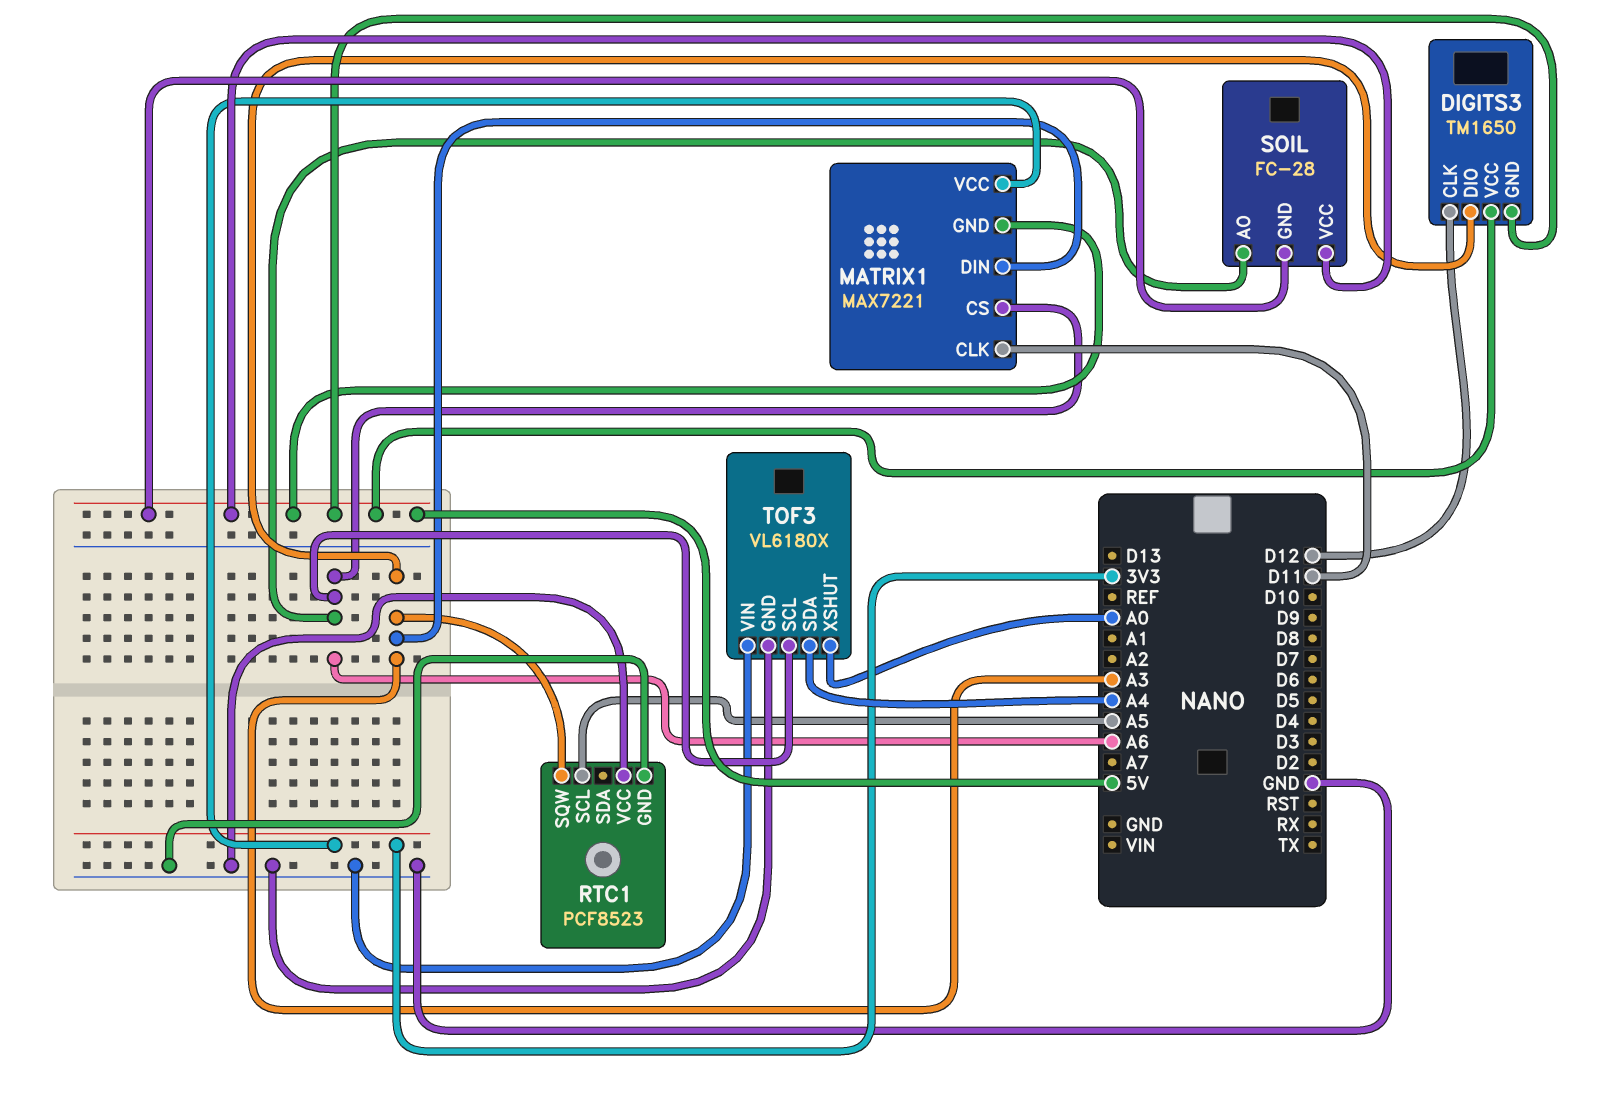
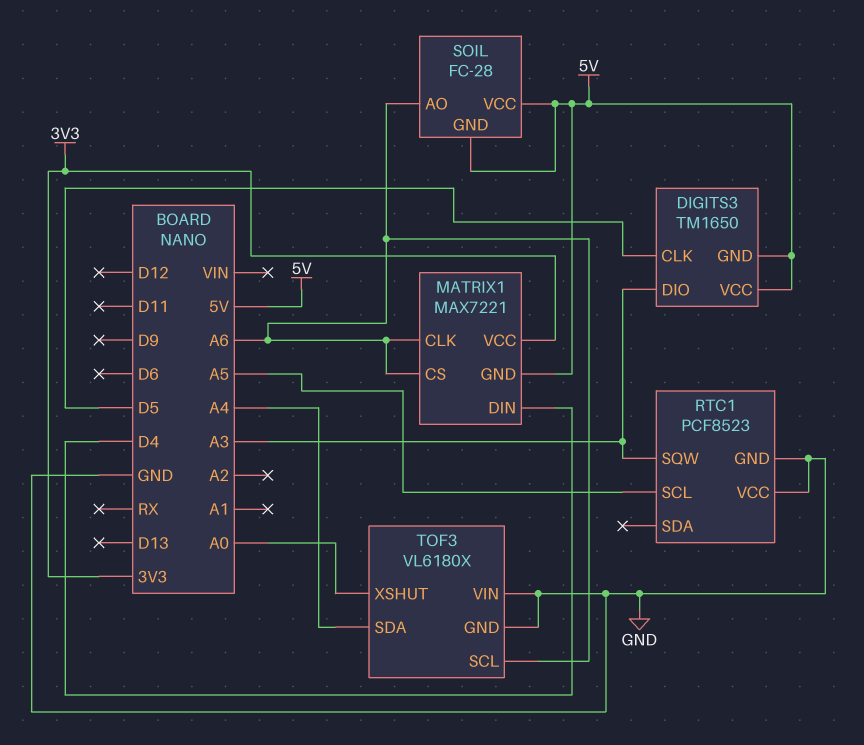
DIGITS3 pin CLK: D12 -> D5
MATRIX1 pin CLK: D11 -> A6
MATRIX1 pin DIN: A3 -> D4

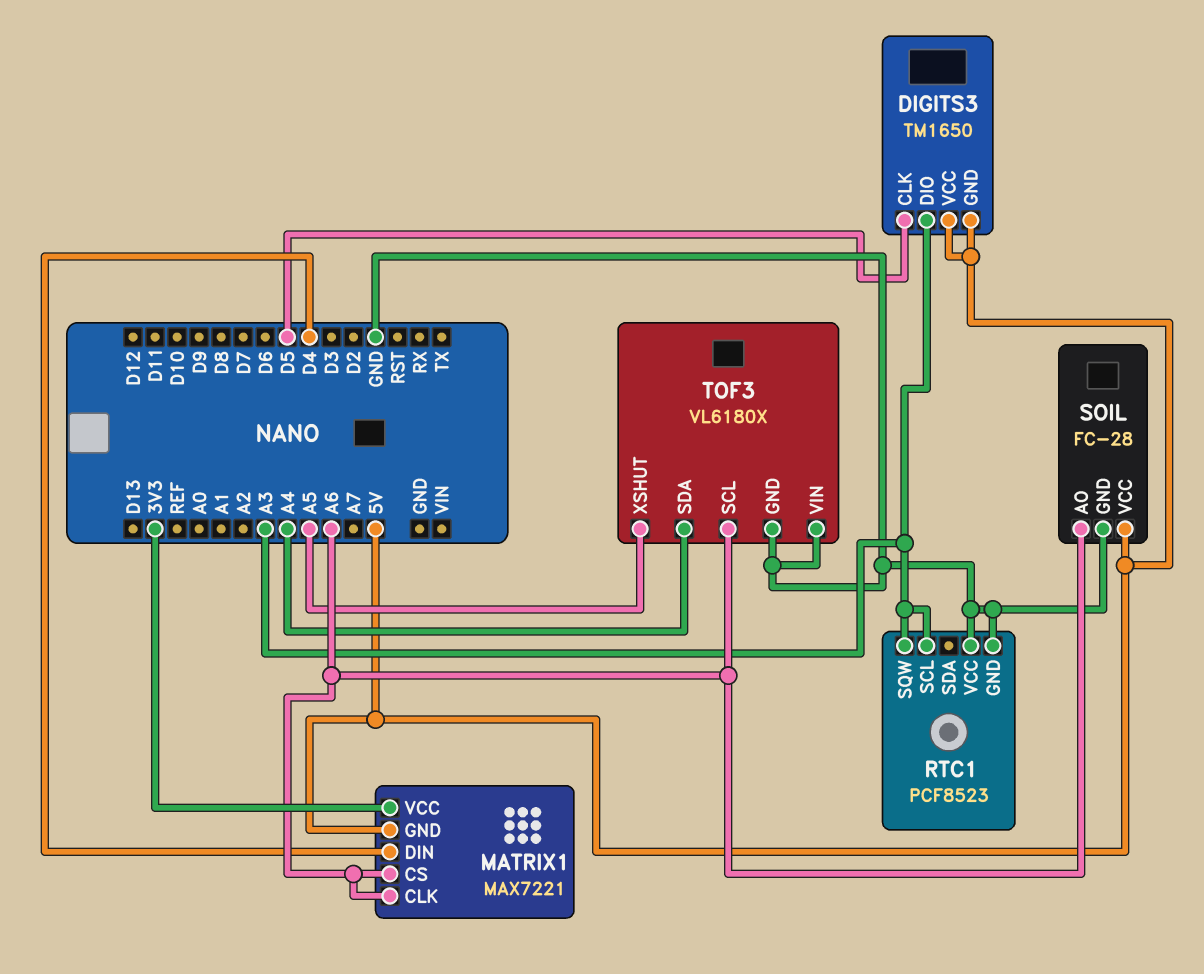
RTC1 pin SCL: A5 -> A3
SOIL pin GND: 5V -> GND
TOF3 pin XSHUT: A0 -> A5

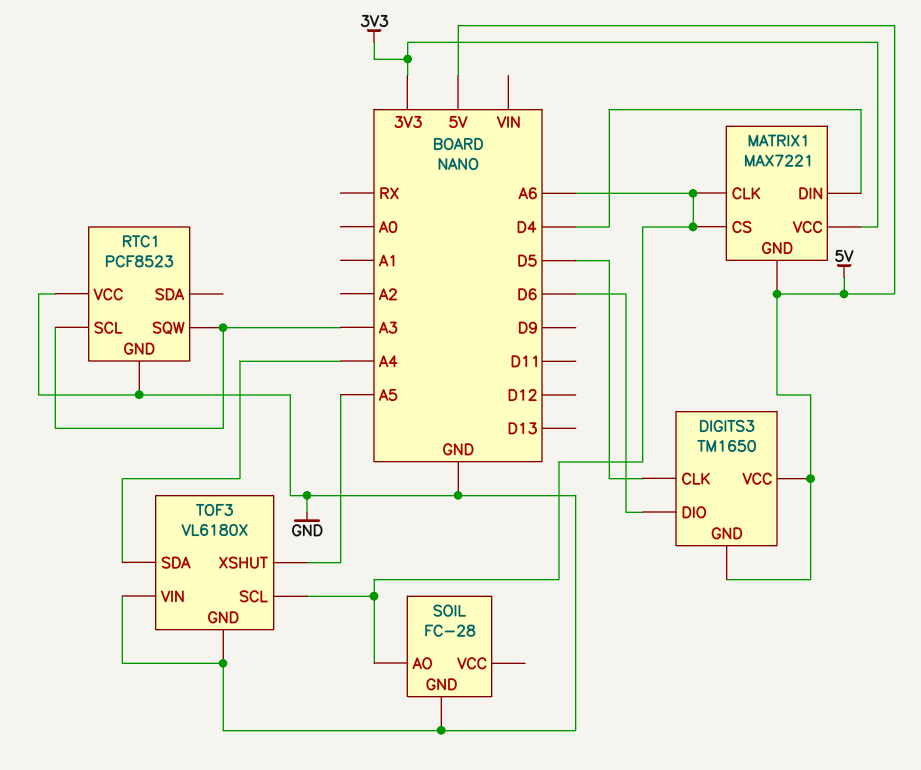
DIGITS3 pin DIO: A3 -> D6
SOIL pin VCC: 5V -> none

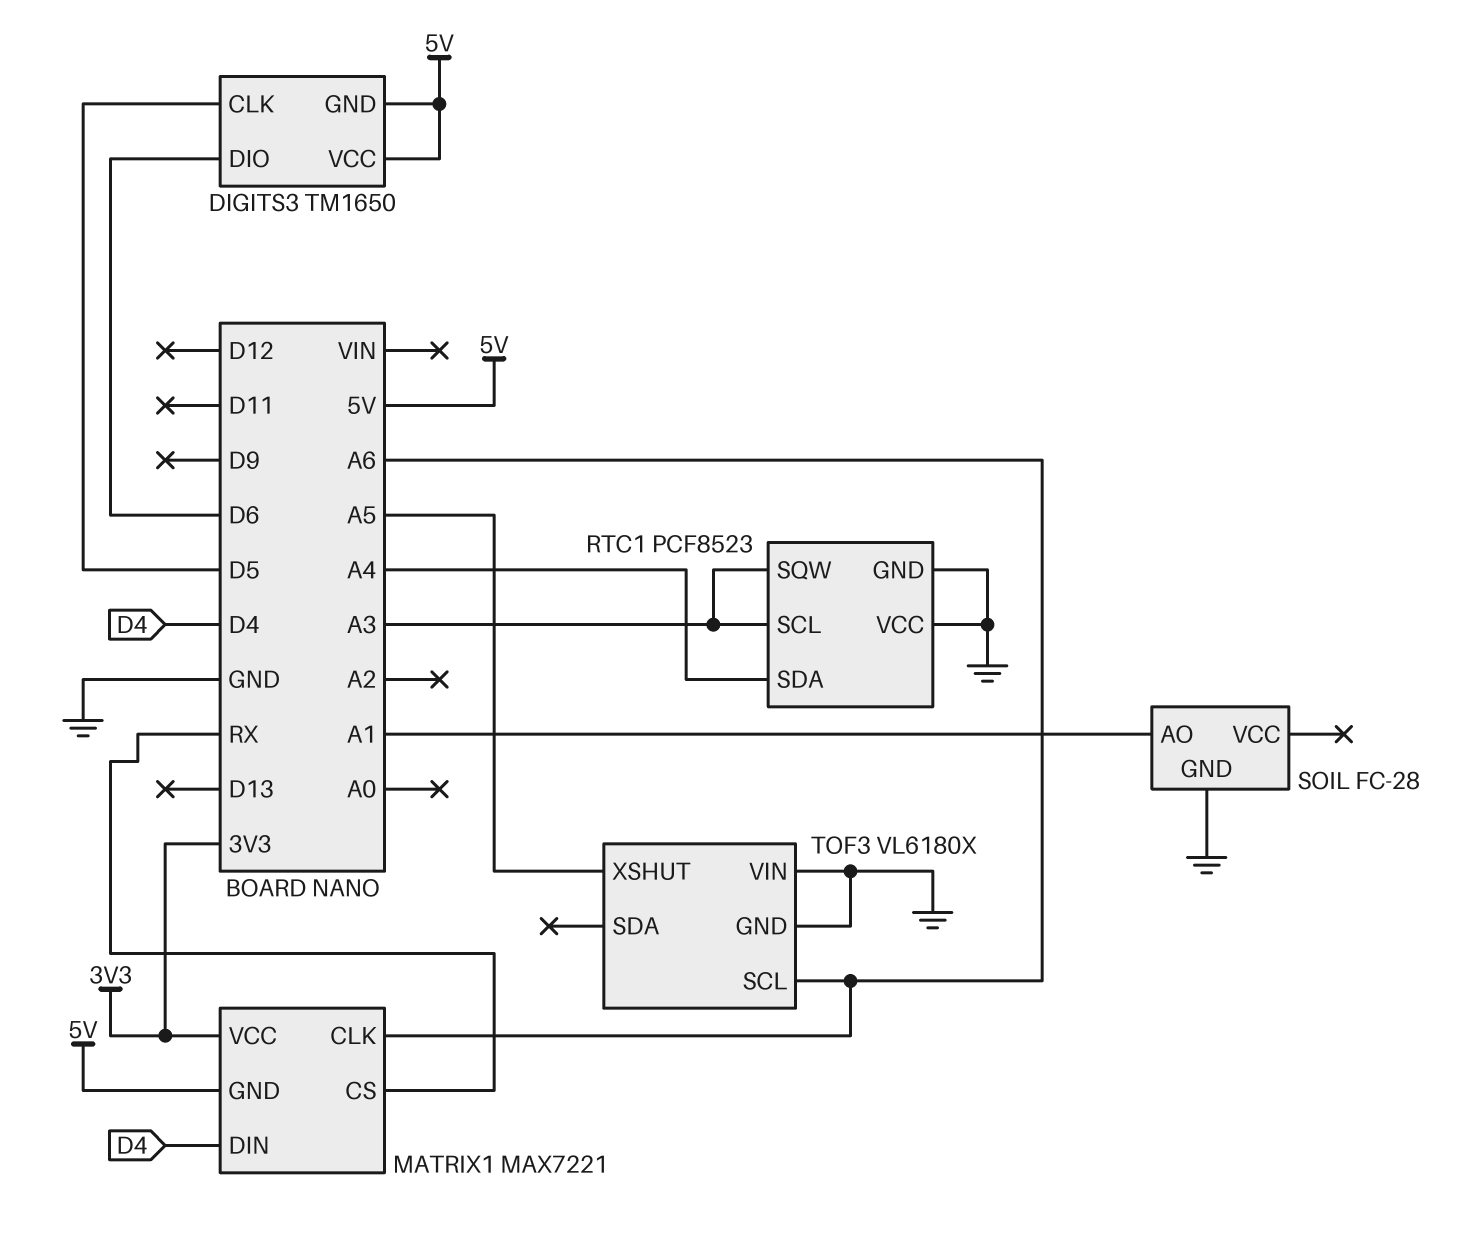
MATRIX1 pin CS: A6 -> RX
RTC1 pin SDA: none -> A4
SOIL pin AO: A6 -> A1
TOF3 pin SDA: A4 -> none

